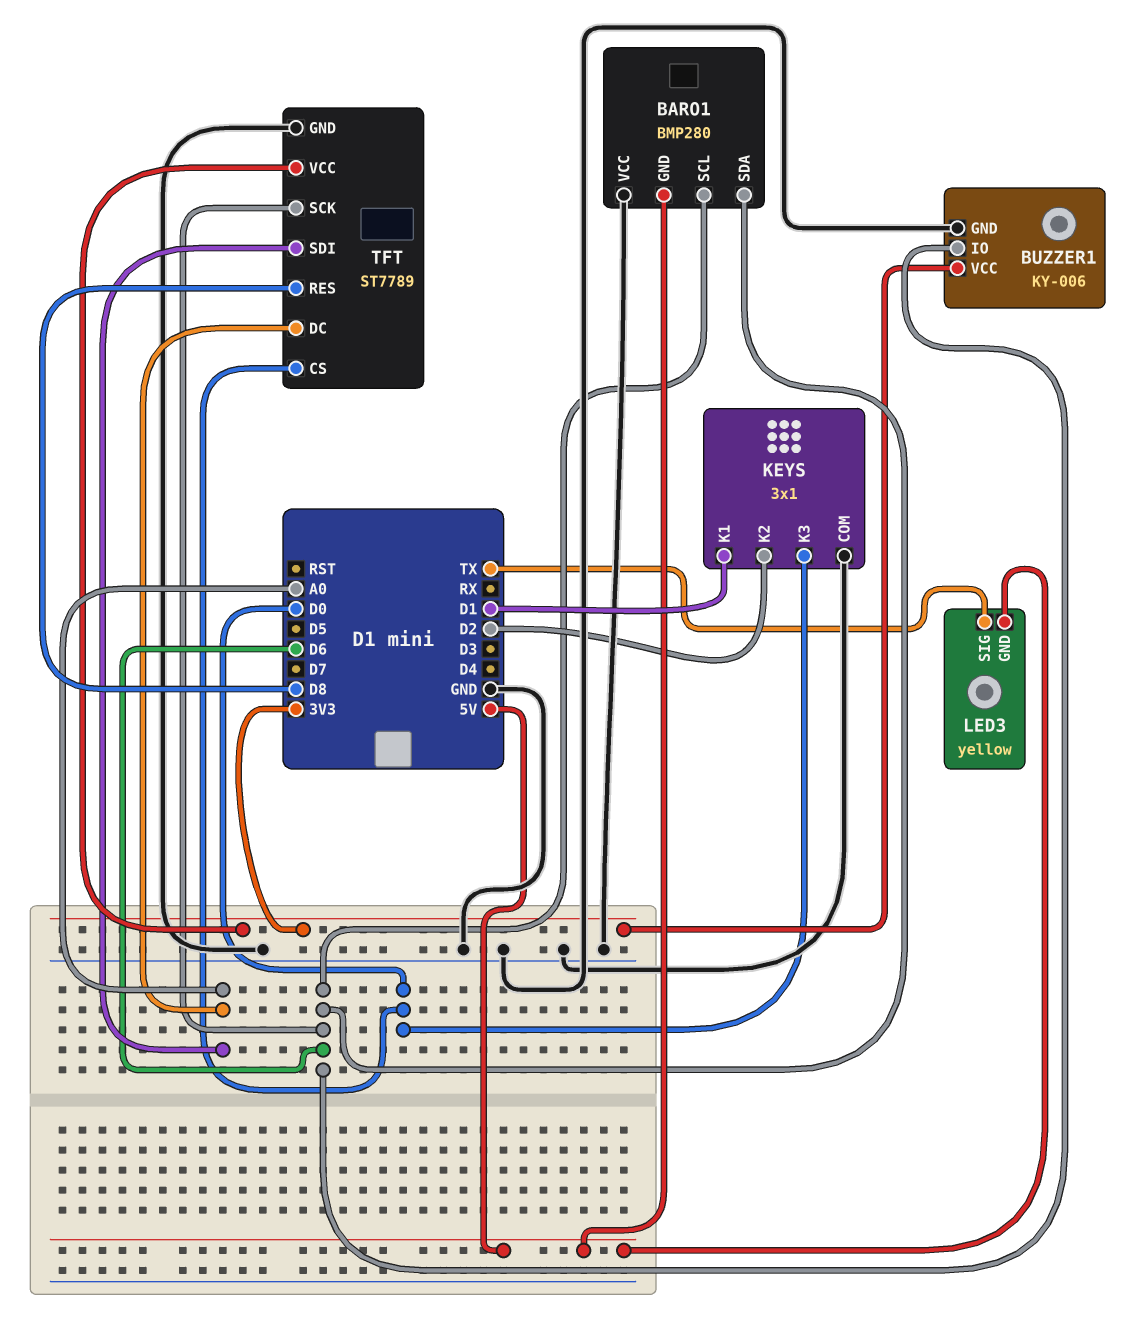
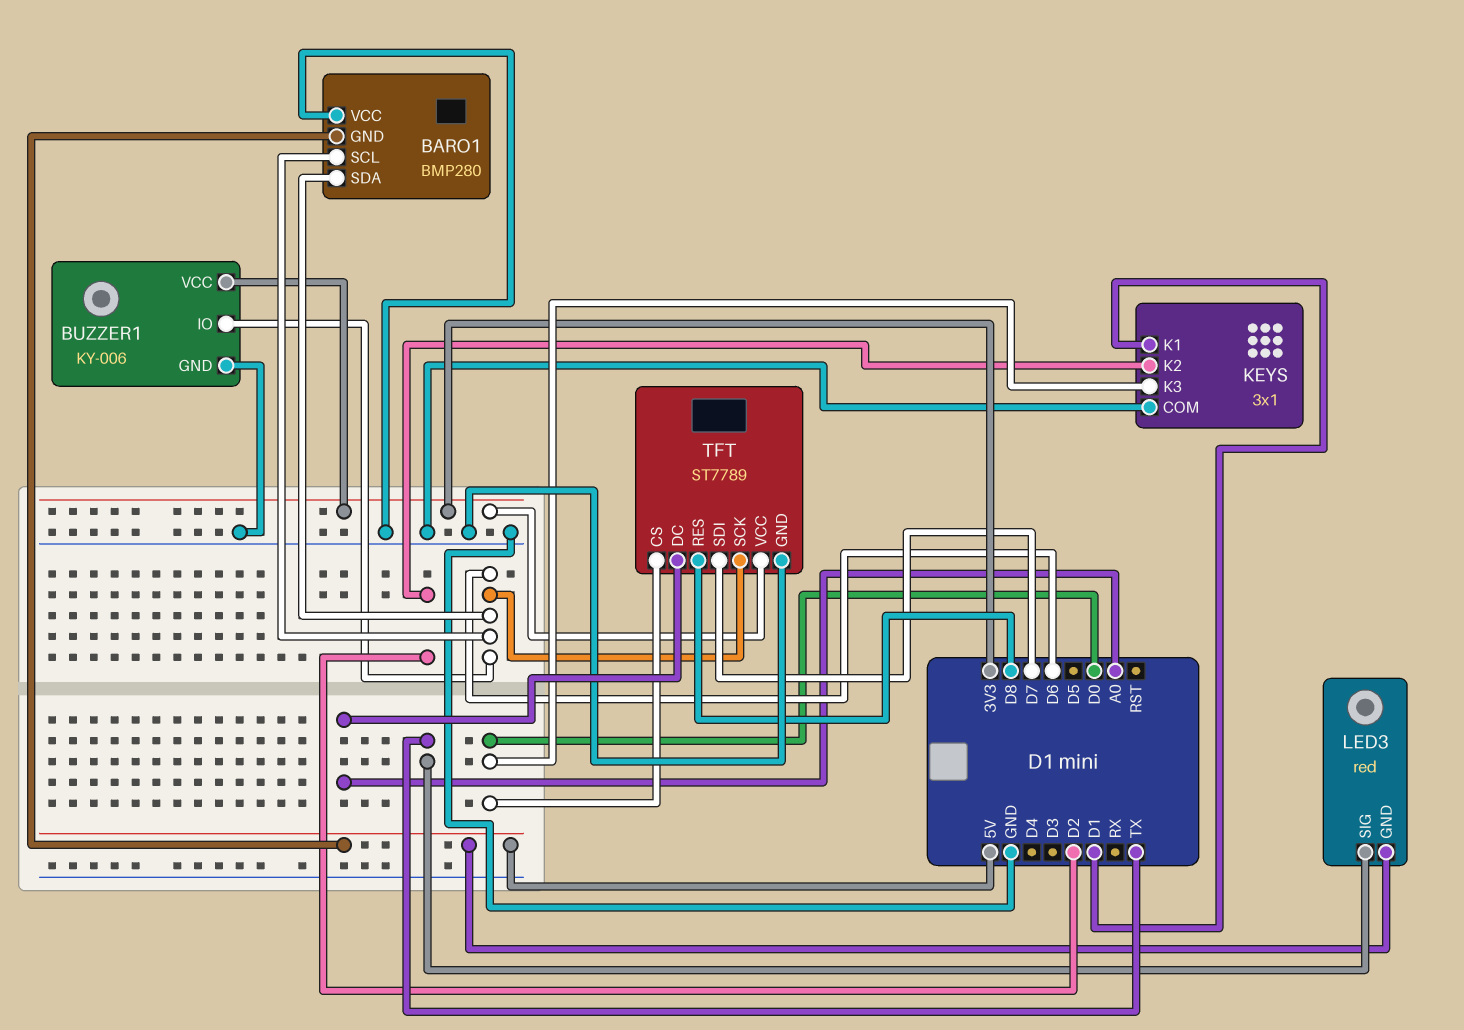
LED3: yellow -> red
TFT pin SDI: A0 -> D7

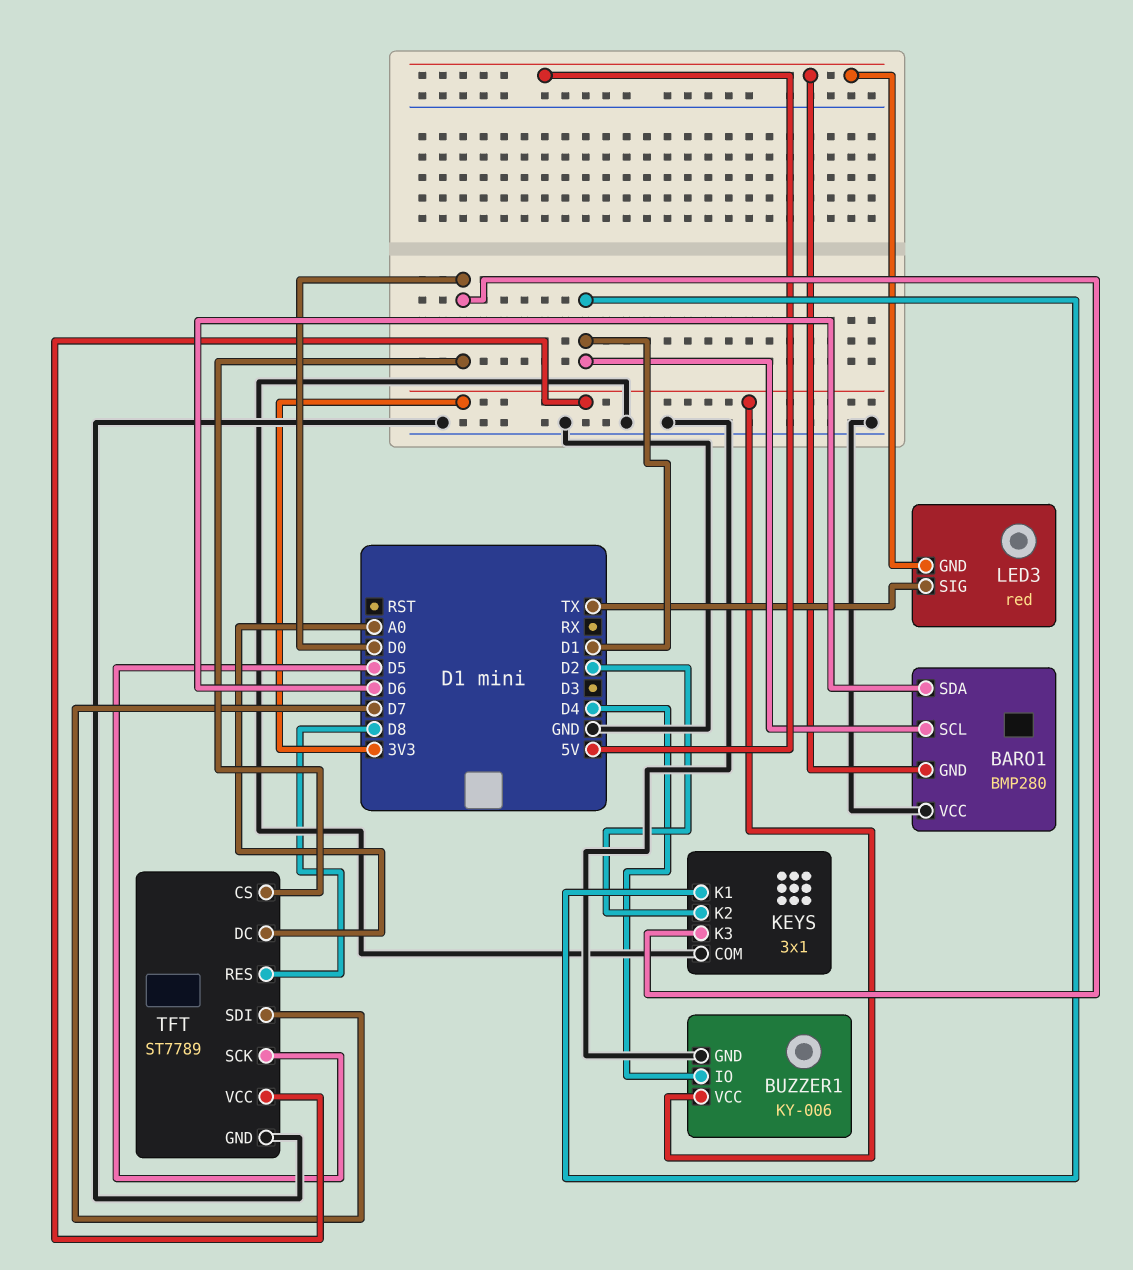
BARO1 pin SCL: D6 -> D1
BUZZER1 pin IO: D6 -> D4
TFT pin SCK: D6 -> D5

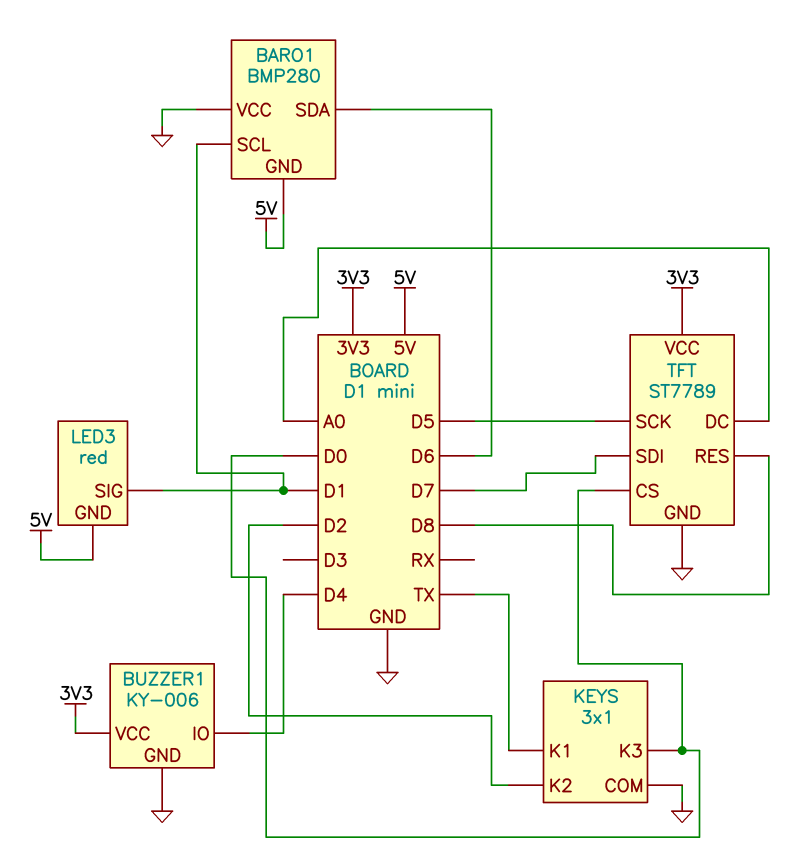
KEYS pin K1: D1 -> TX
LED3 pin SIG: TX -> D1

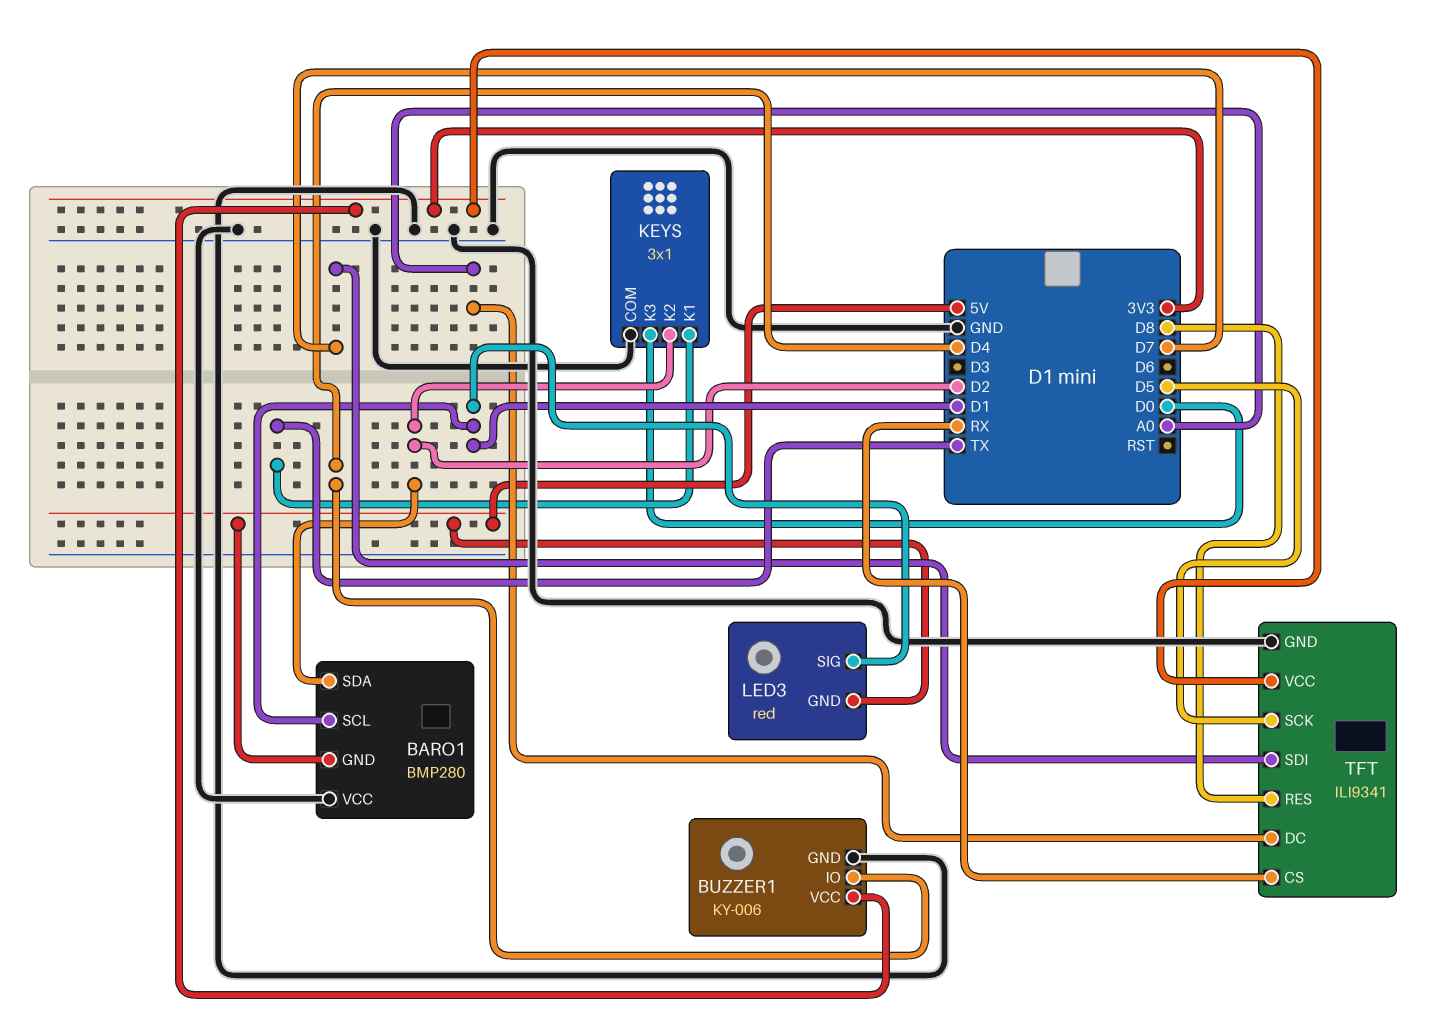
BARO1 pin SDA: D6 -> D2
TFT: ST7789 -> ILI9341
TFT pin CS: D0 -> RX

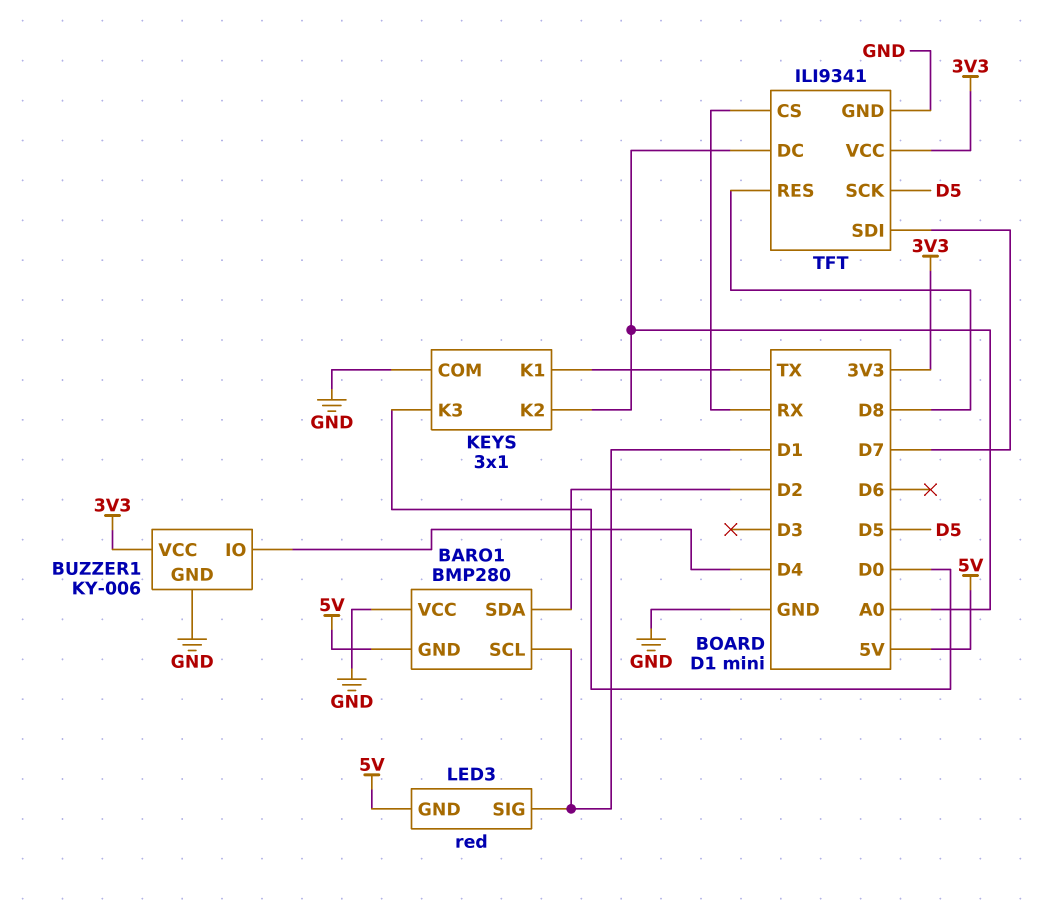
KEYS pin K2: D2 -> A0

